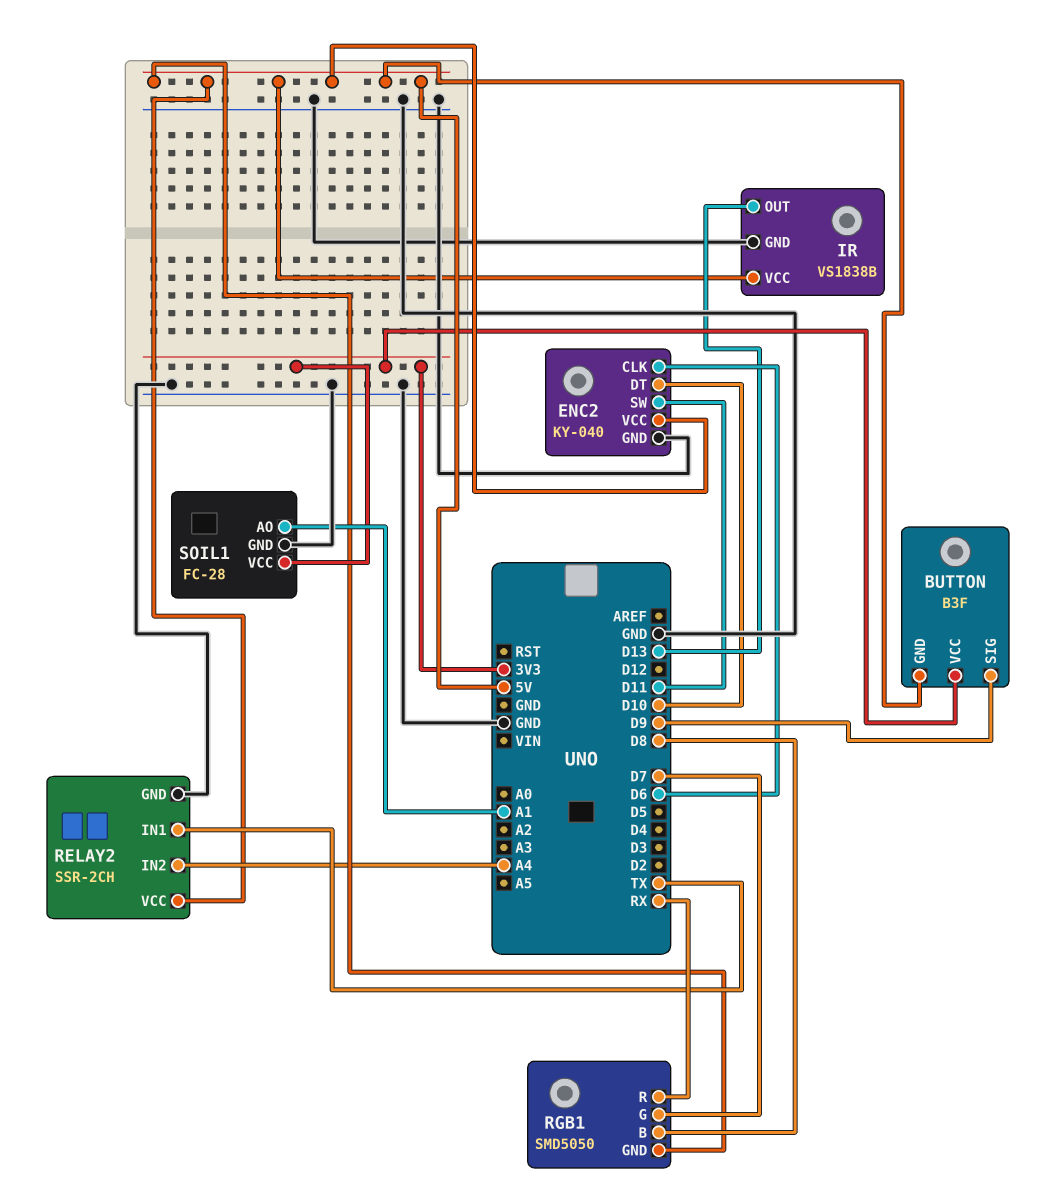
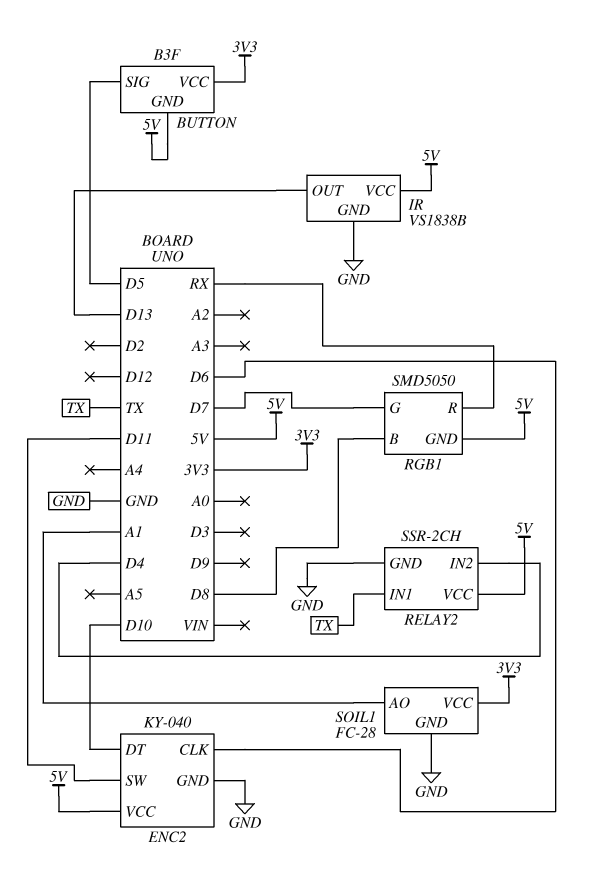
BUTTON pin SIG: D9 -> D5
RELAY2 pin IN2: A4 -> D4

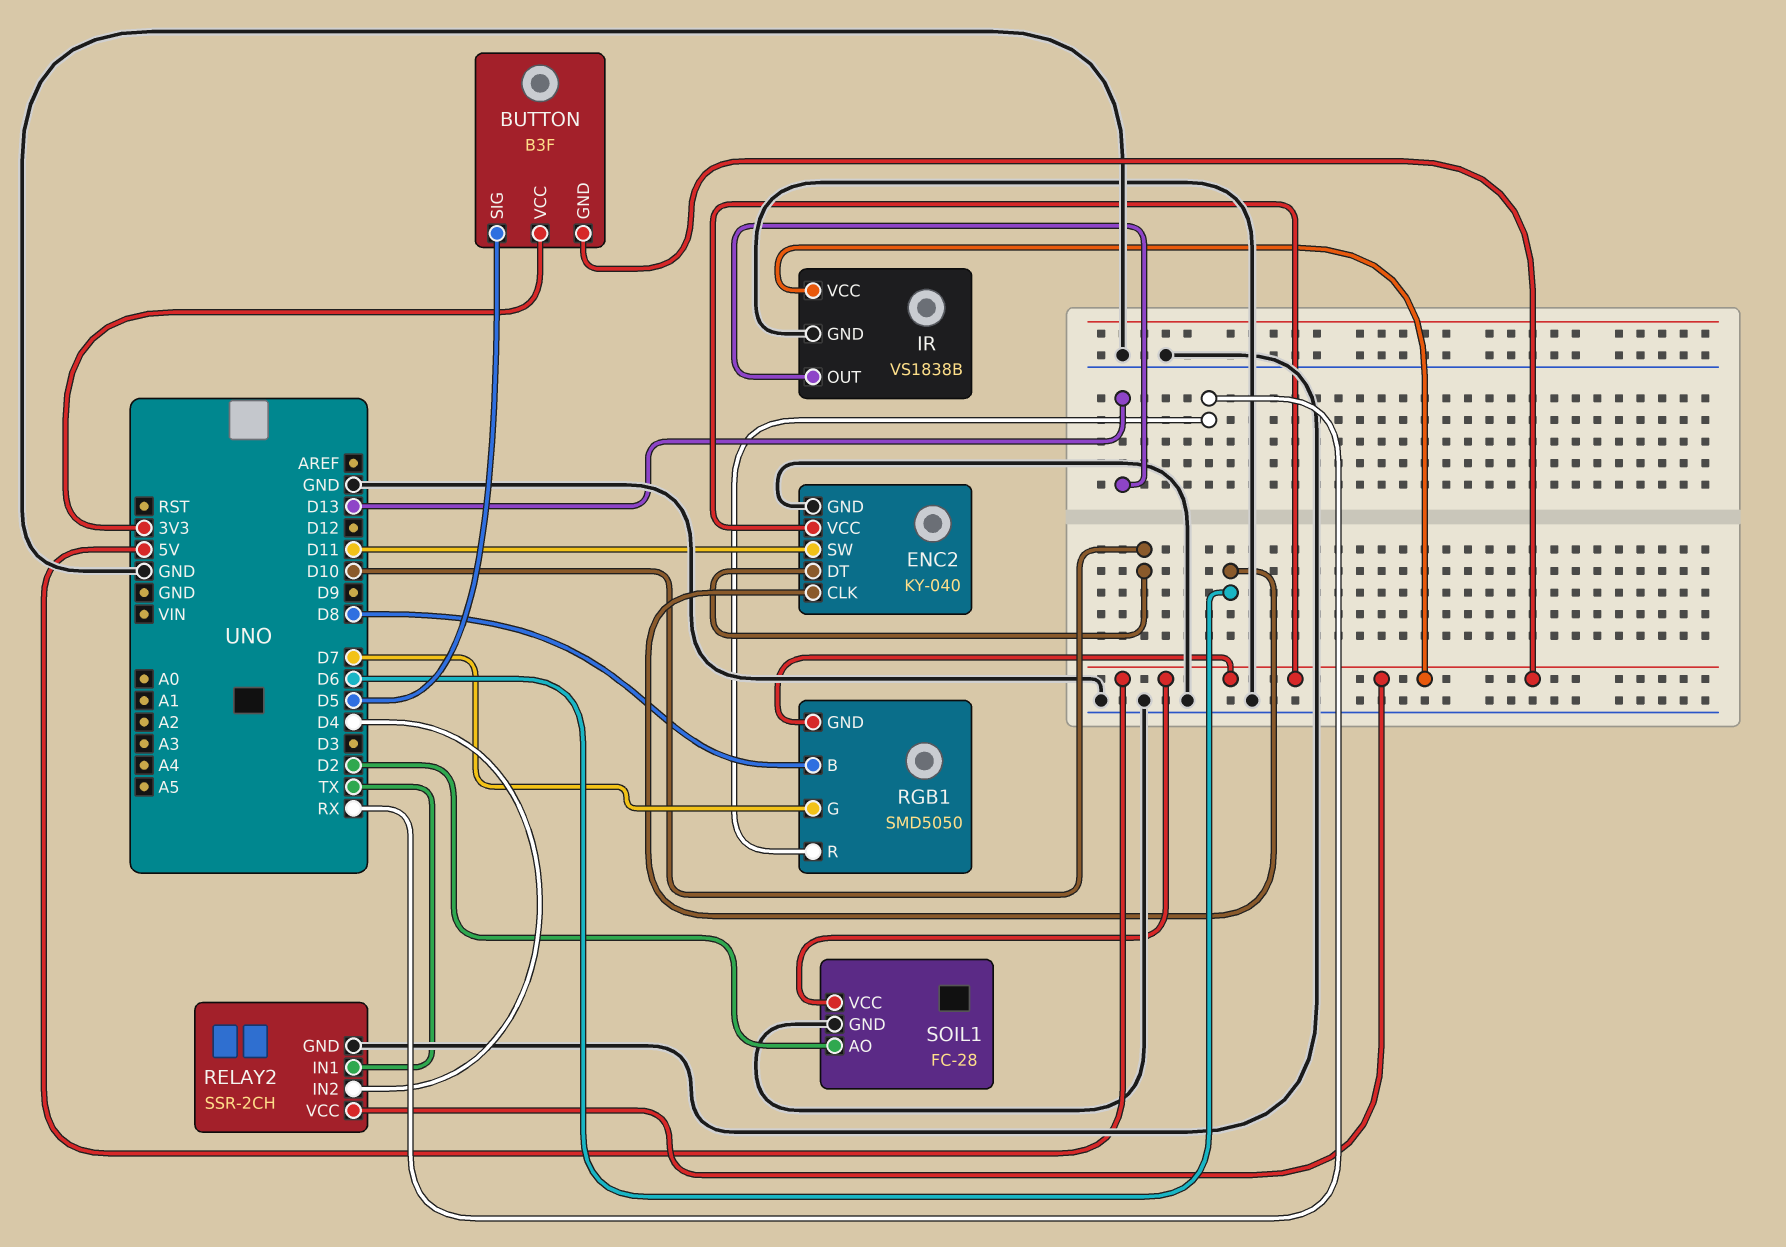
SOIL1 pin AO: A1 -> D2
SOIL1 pin VCC: 3V3 -> 5V

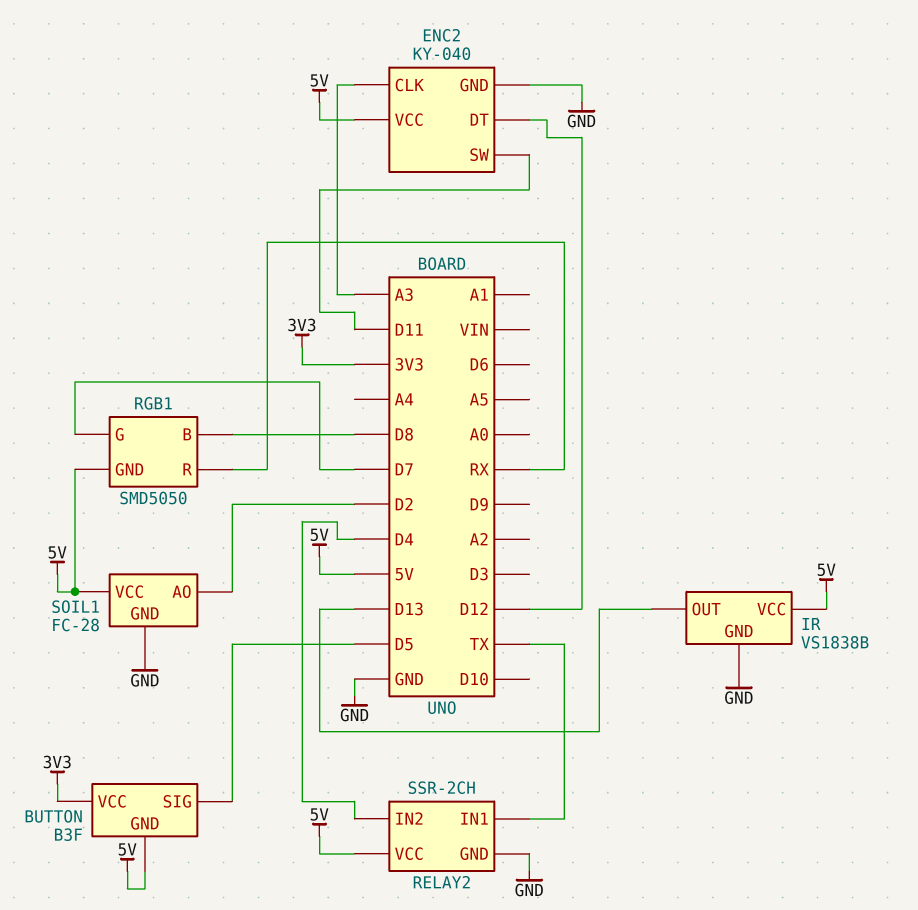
ENC2 pin CLK: D6 -> A3
ENC2 pin DT: D10 -> D12

